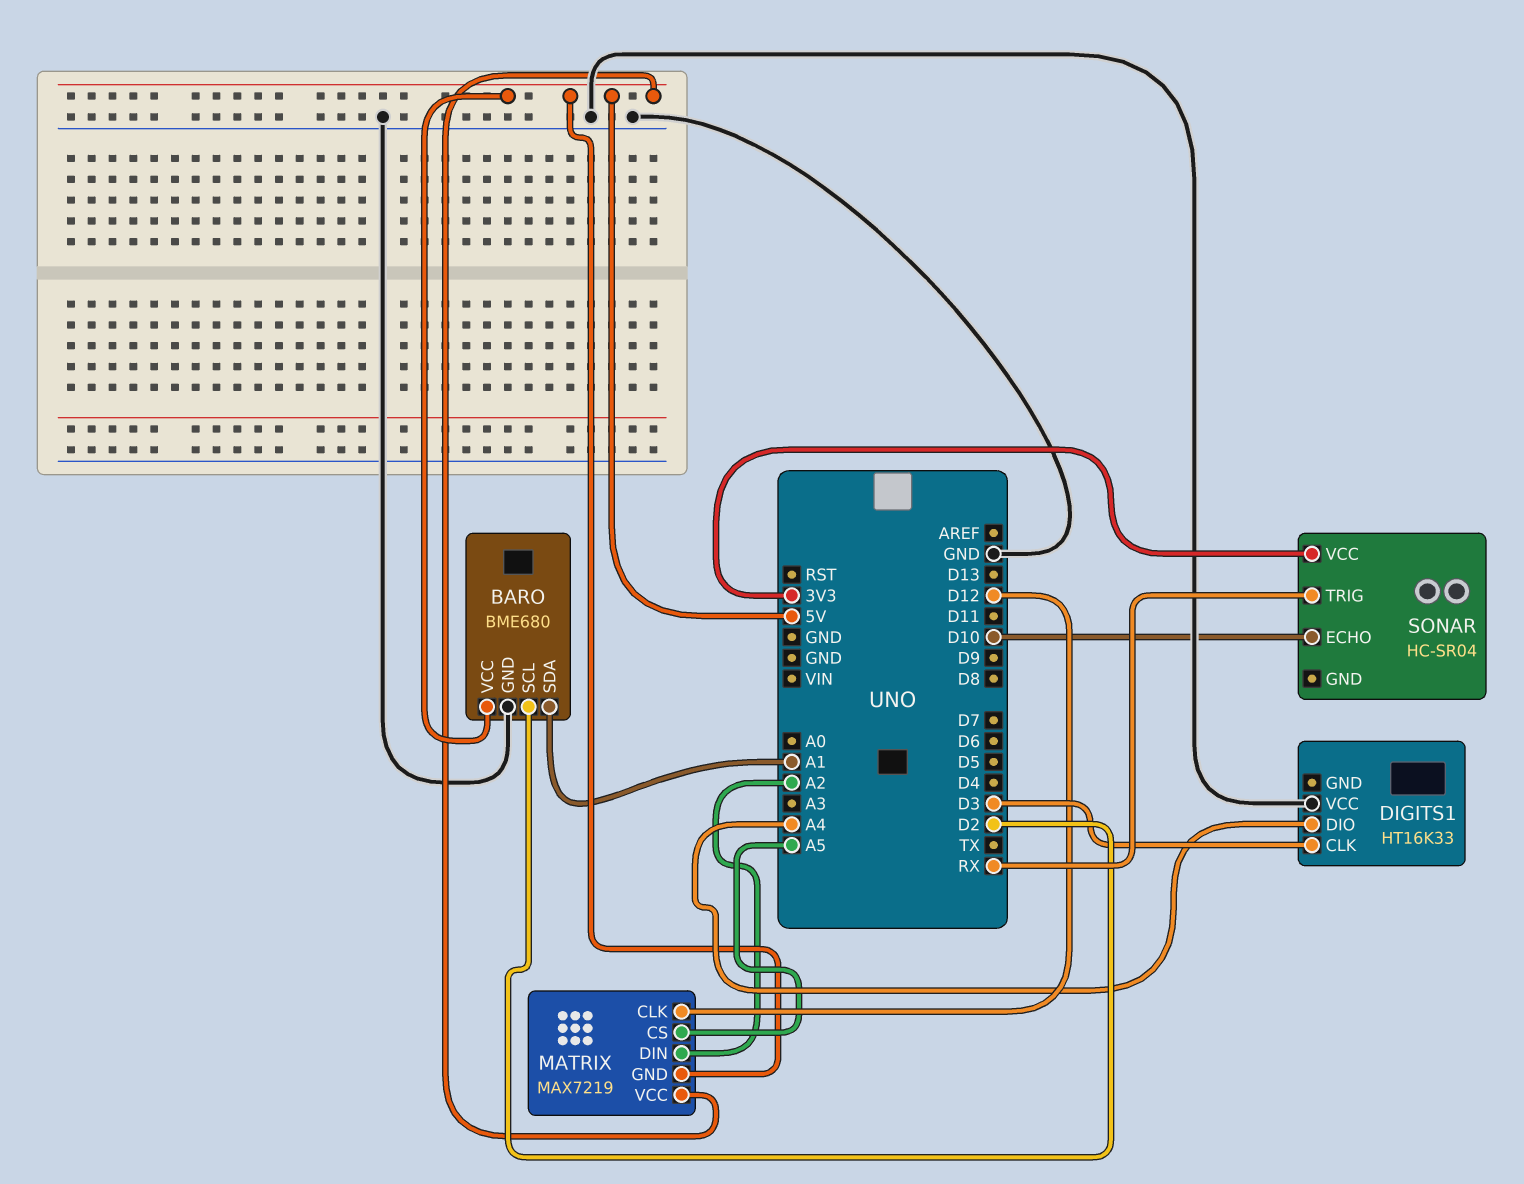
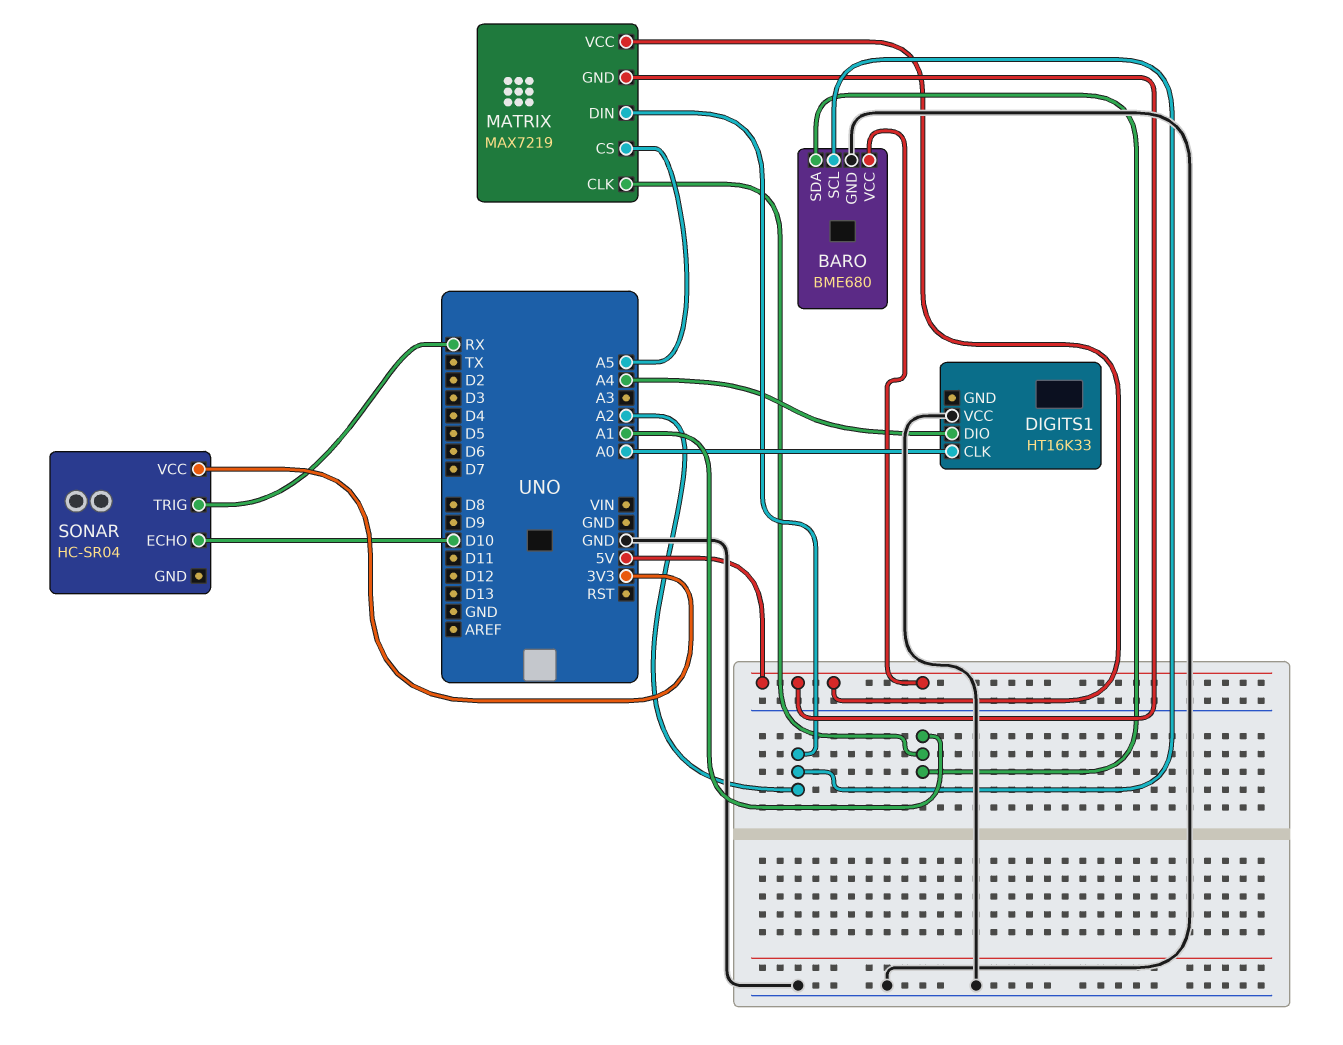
BARO pin SCL: D2 -> A2
DIGITS1 pin CLK: D3 -> A0
MATRIX pin CLK: D12 -> A1

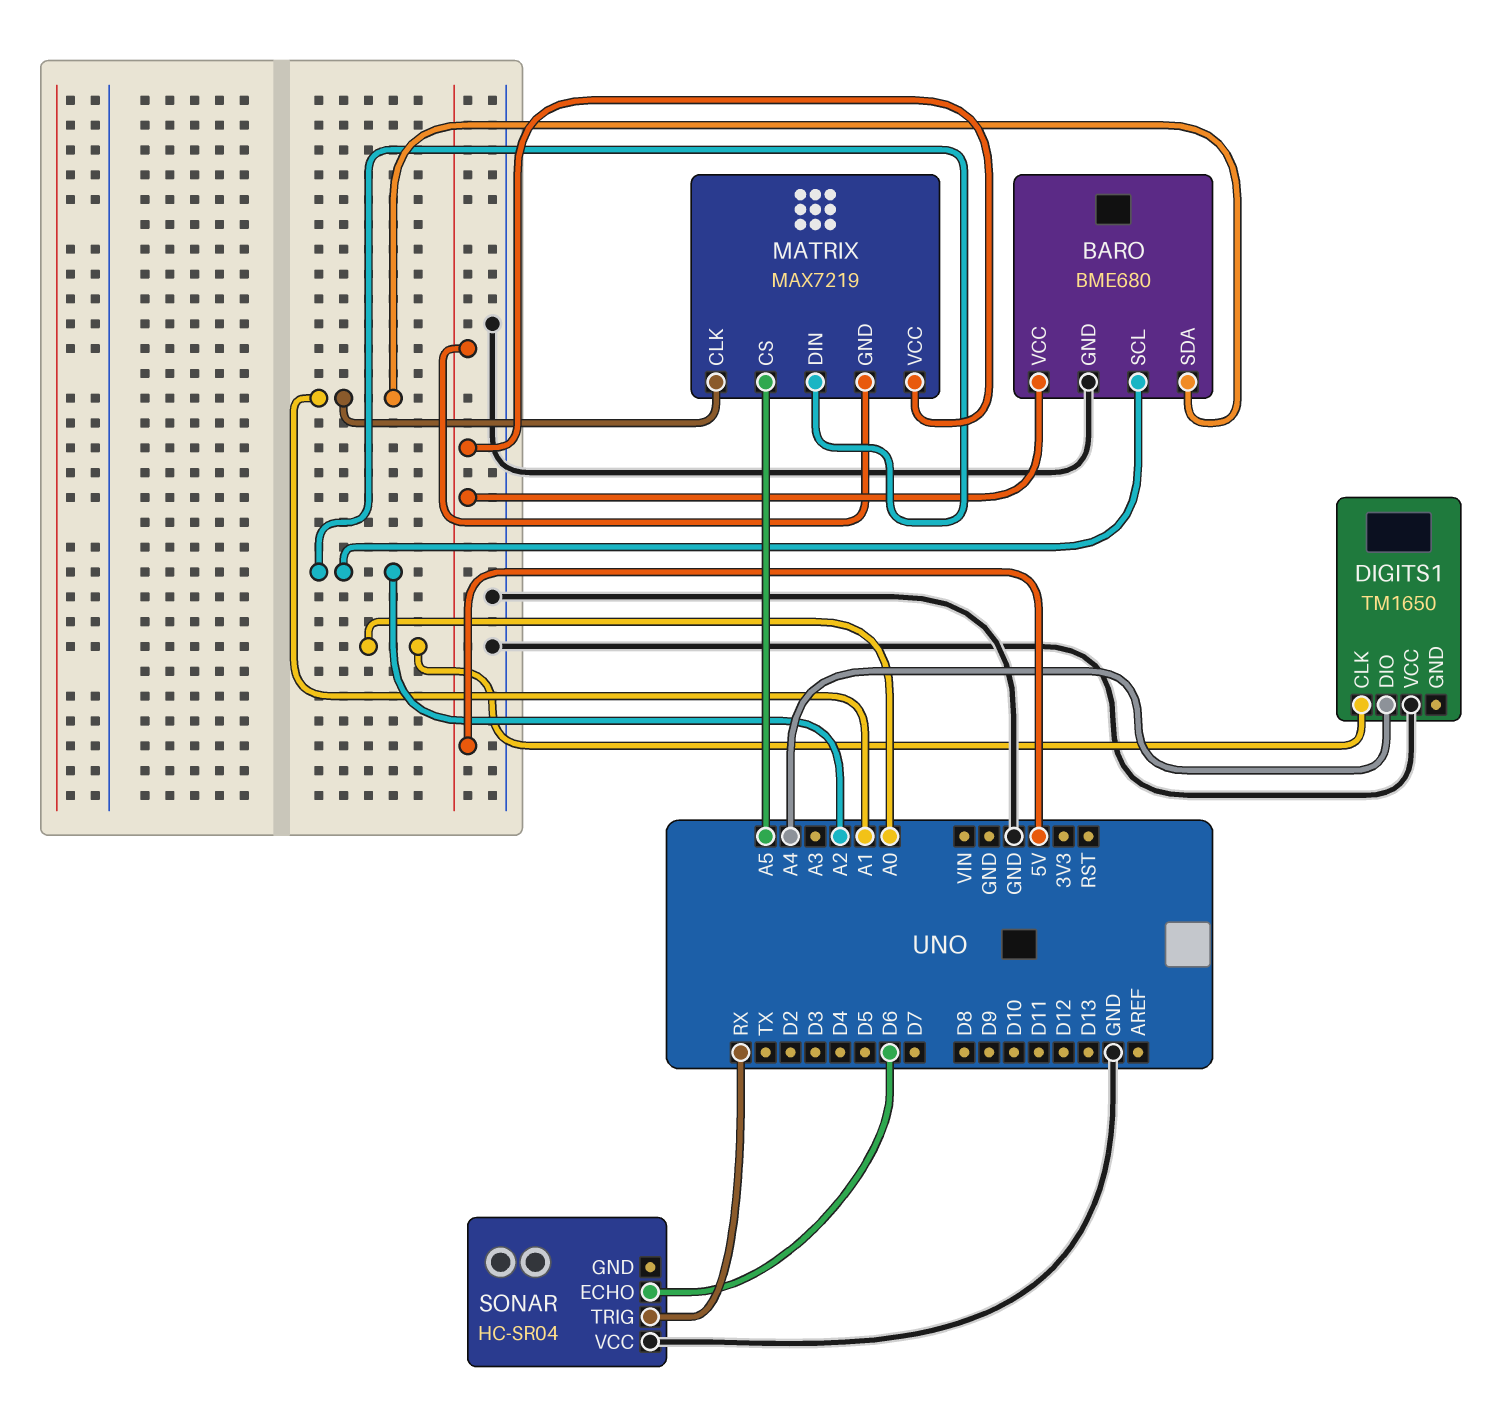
DIGITS1: HT16K33 -> TM1650
SONAR pin ECHO: D10 -> D6
SONAR pin VCC: 3V3 -> GND

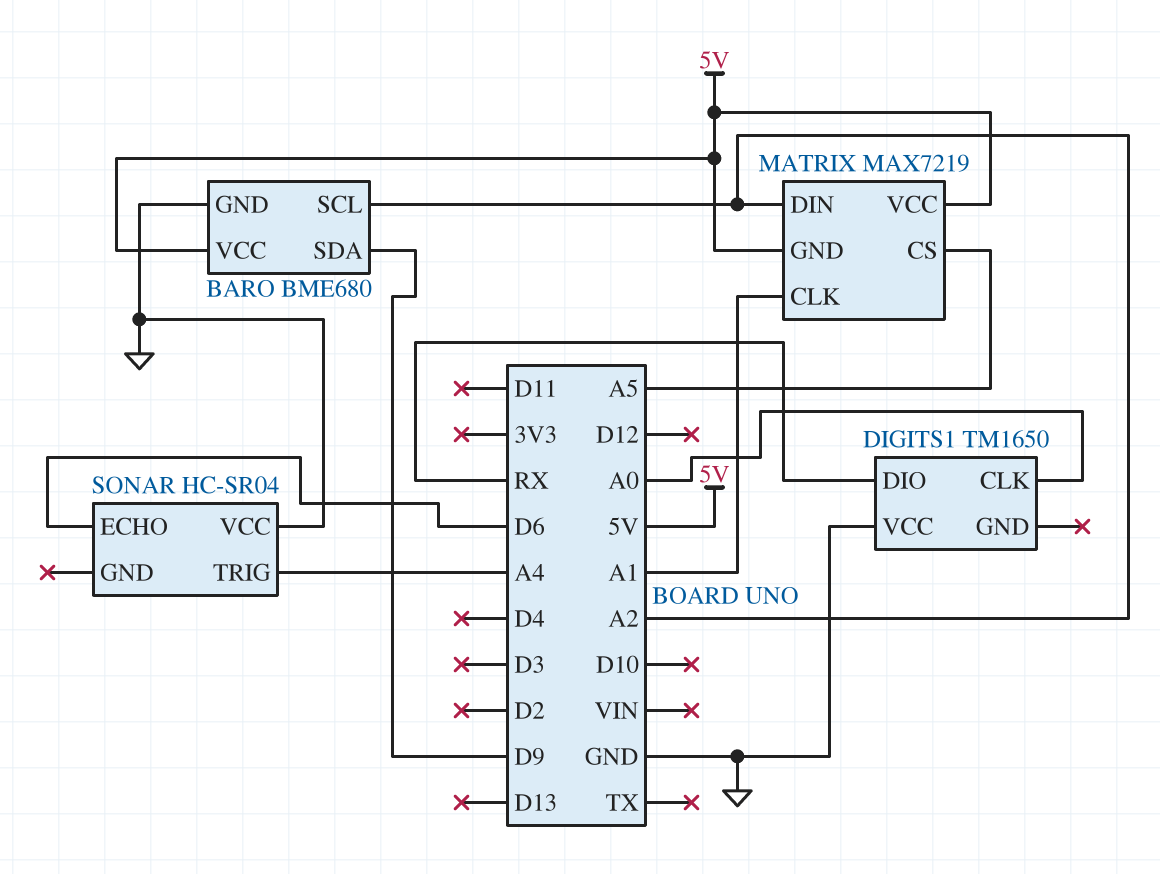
BARO pin SDA: A1 -> D9
DIGITS1 pin DIO: A4 -> RX
SONAR pin TRIG: RX -> A4

